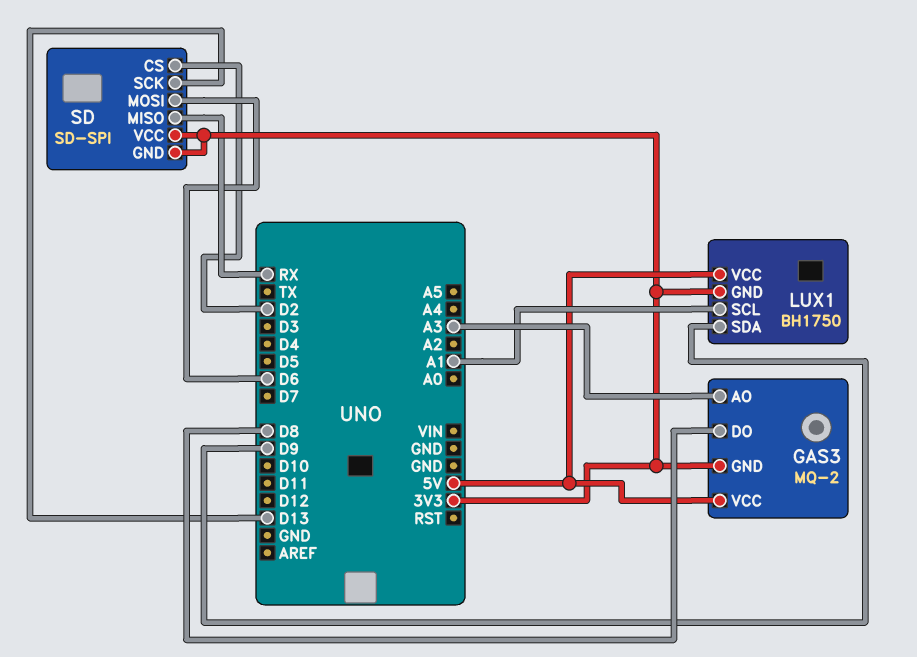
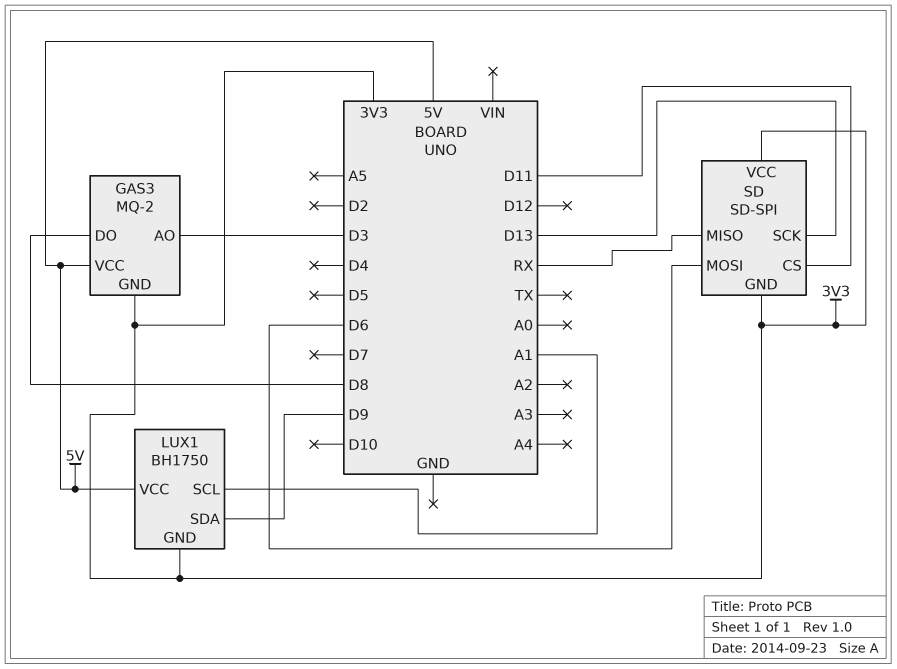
GAS3 pin AO: A3 -> D3
SD pin CS: D2 -> D11

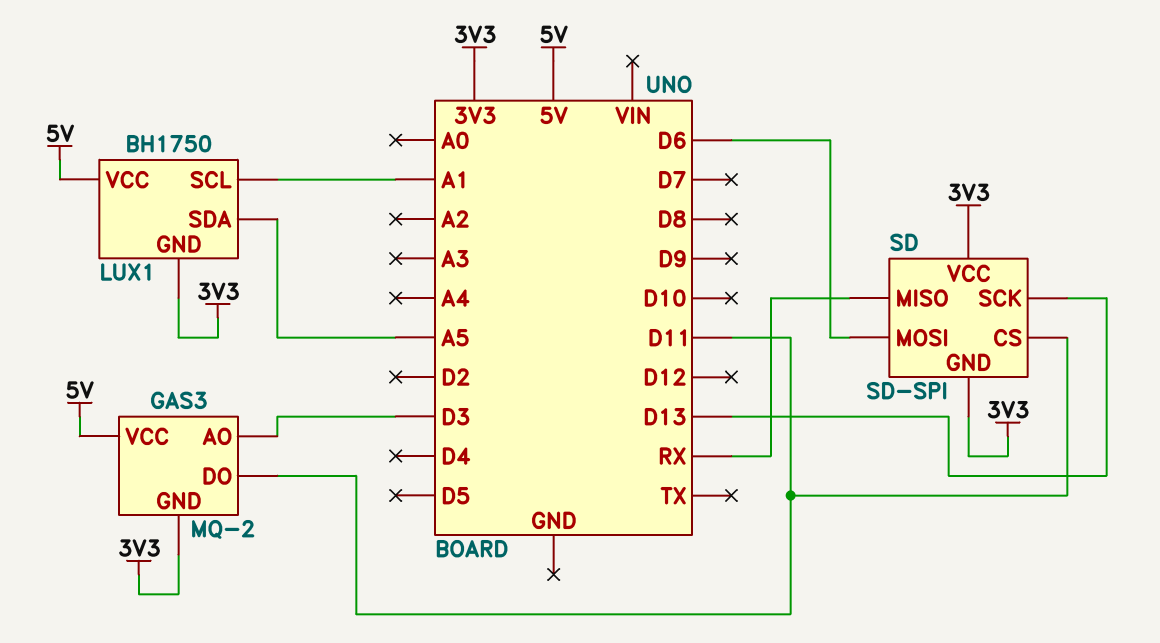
GAS3 pin DO: D8 -> D11
LUX1 pin SDA: D9 -> A5

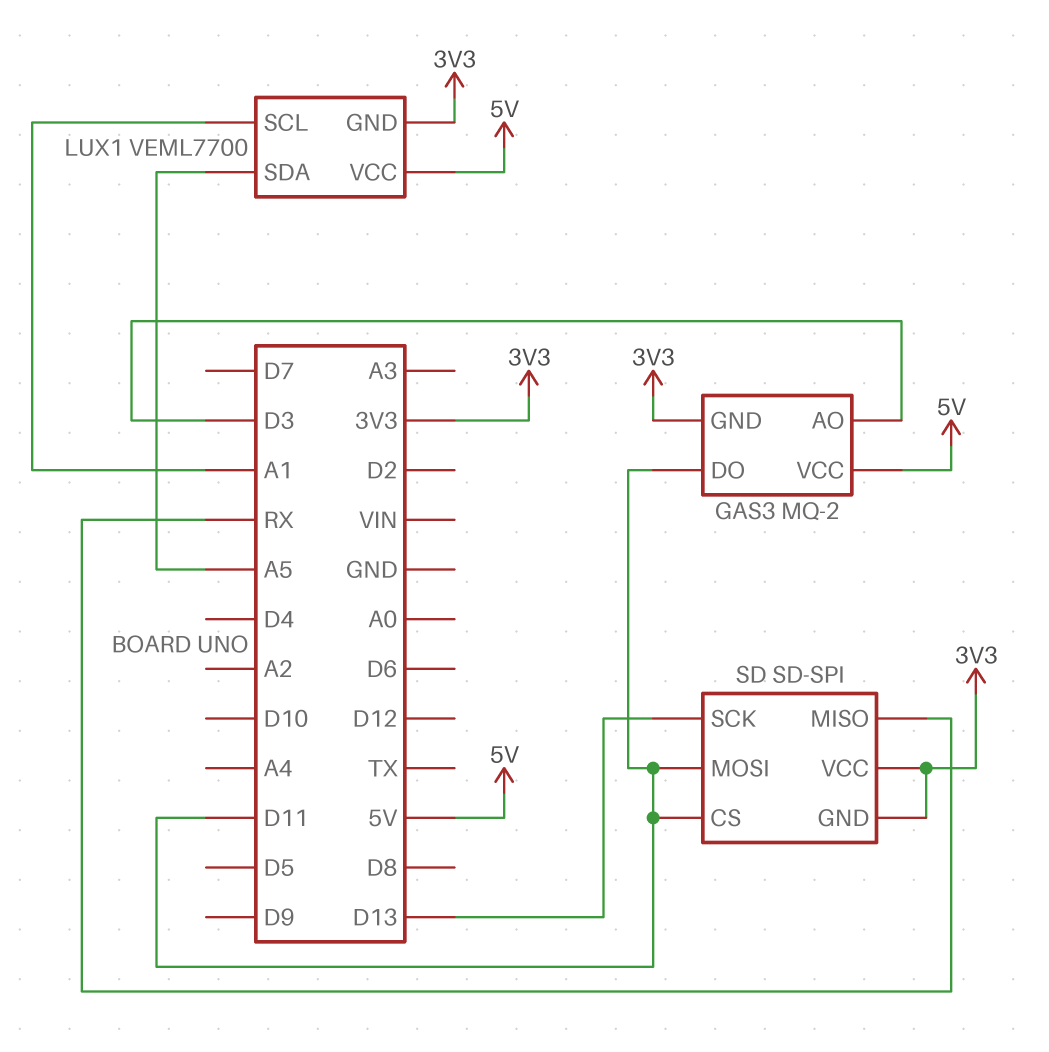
LUX1: BH1750 -> VEML7700
SD pin MOSI: D6 -> D11

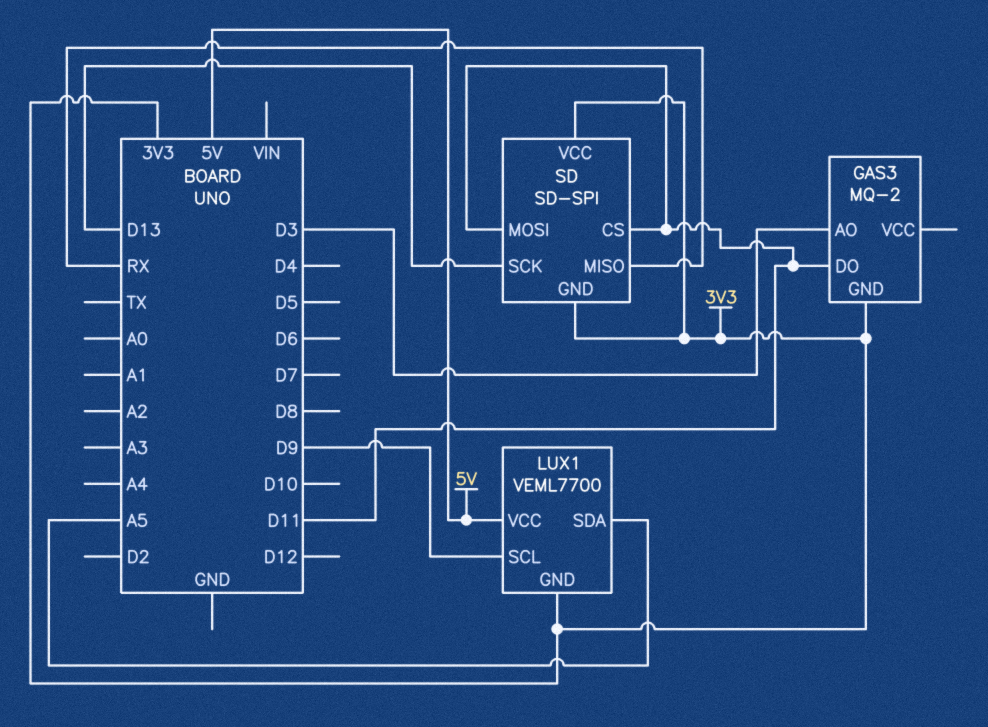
GAS3 pin VCC: 5V -> none
LUX1 pin SCL: A1 -> D9

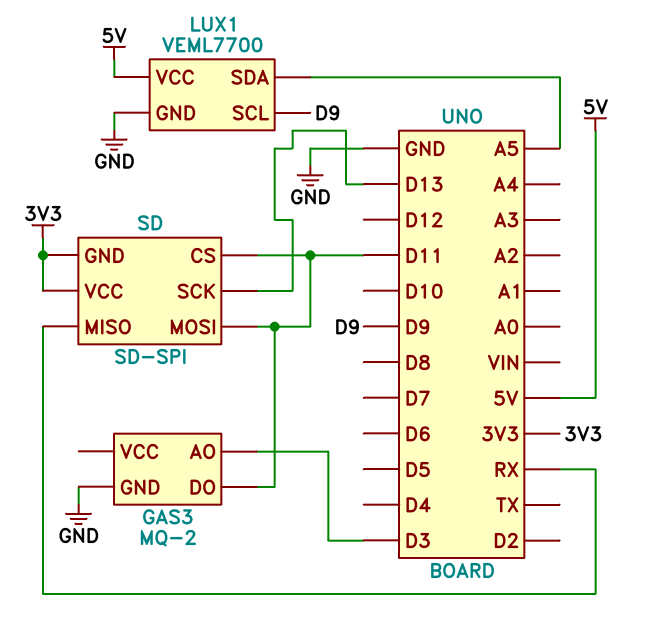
GAS3 pin GND: 3V3 -> GND
LUX1 pin GND: 3V3 -> GND

